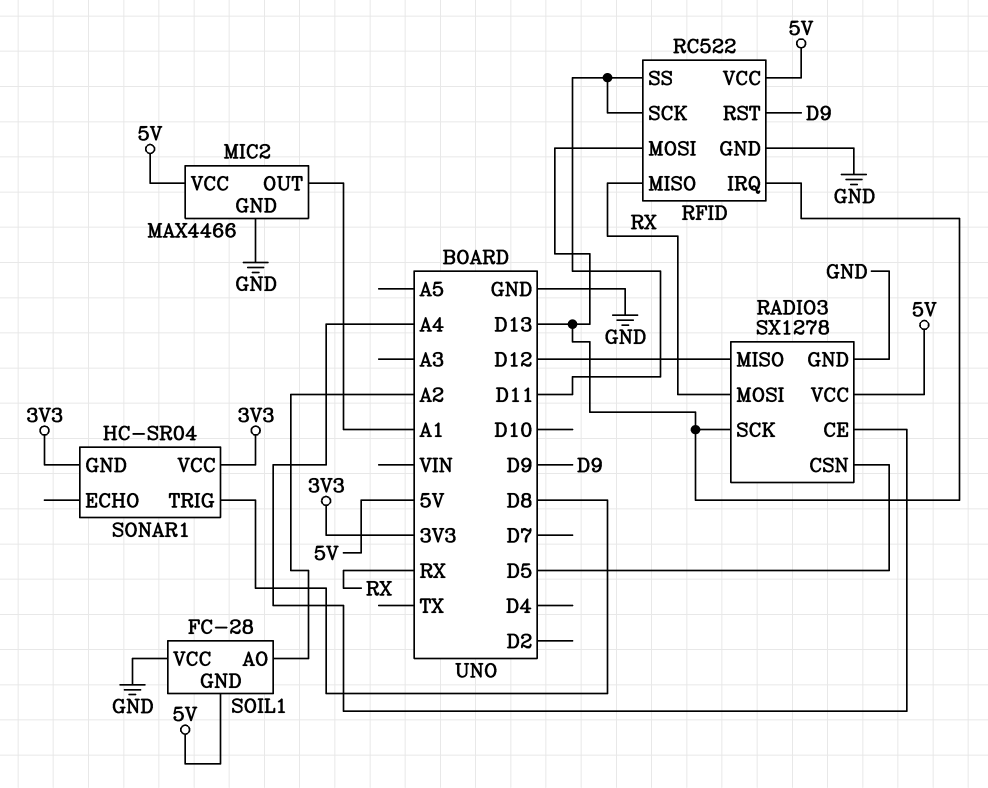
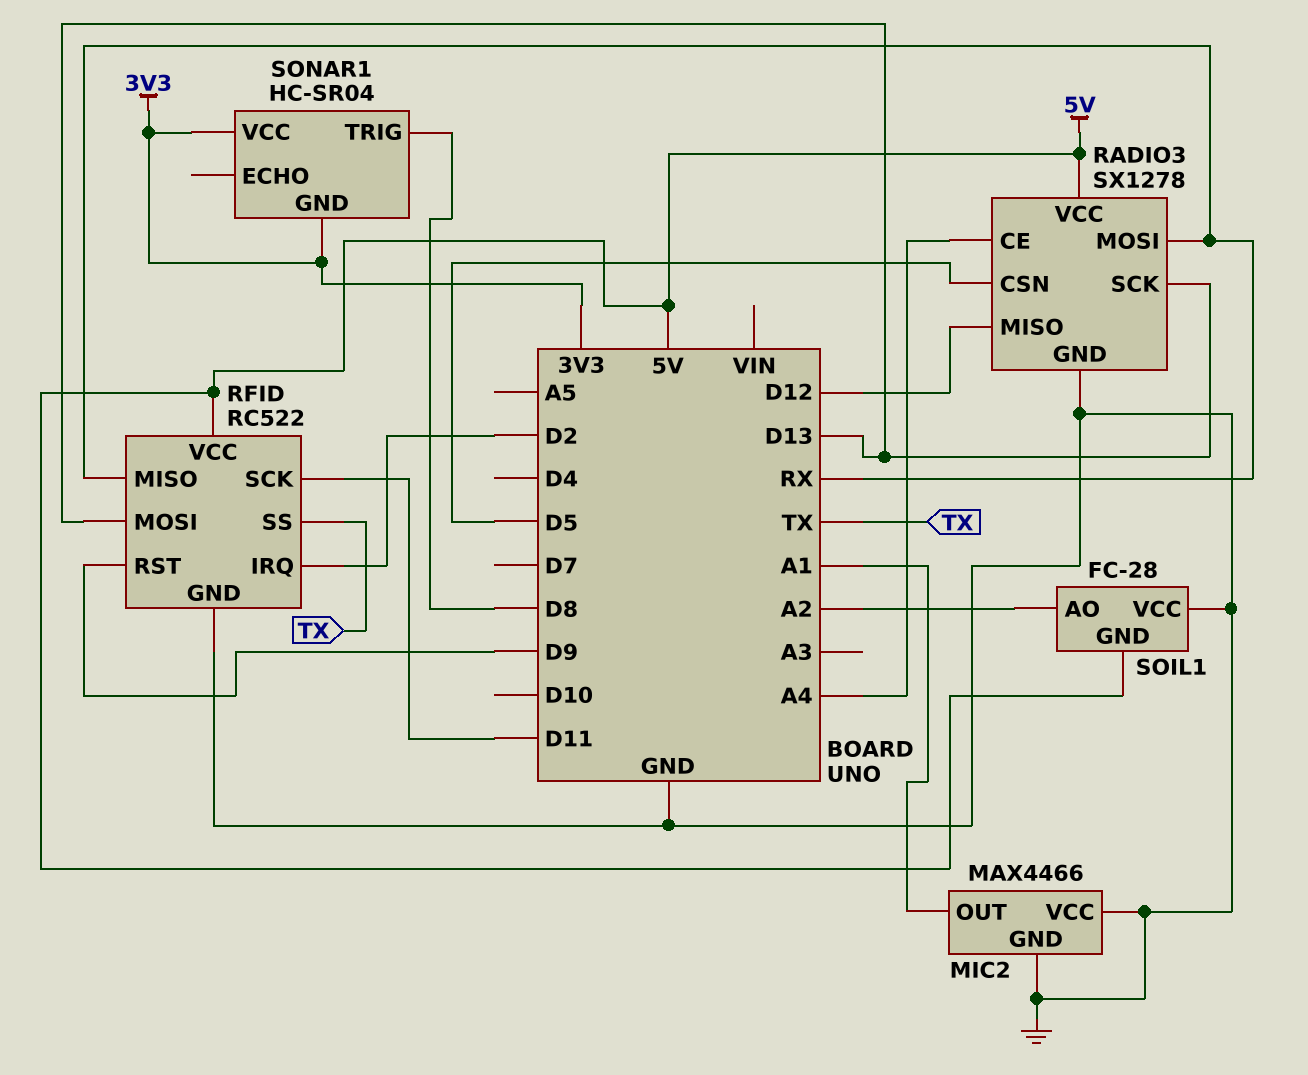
MIC2 pin VCC: 5V -> GND
RFID pin IRQ: D13 -> D2
RFID pin SS: D11 -> TX

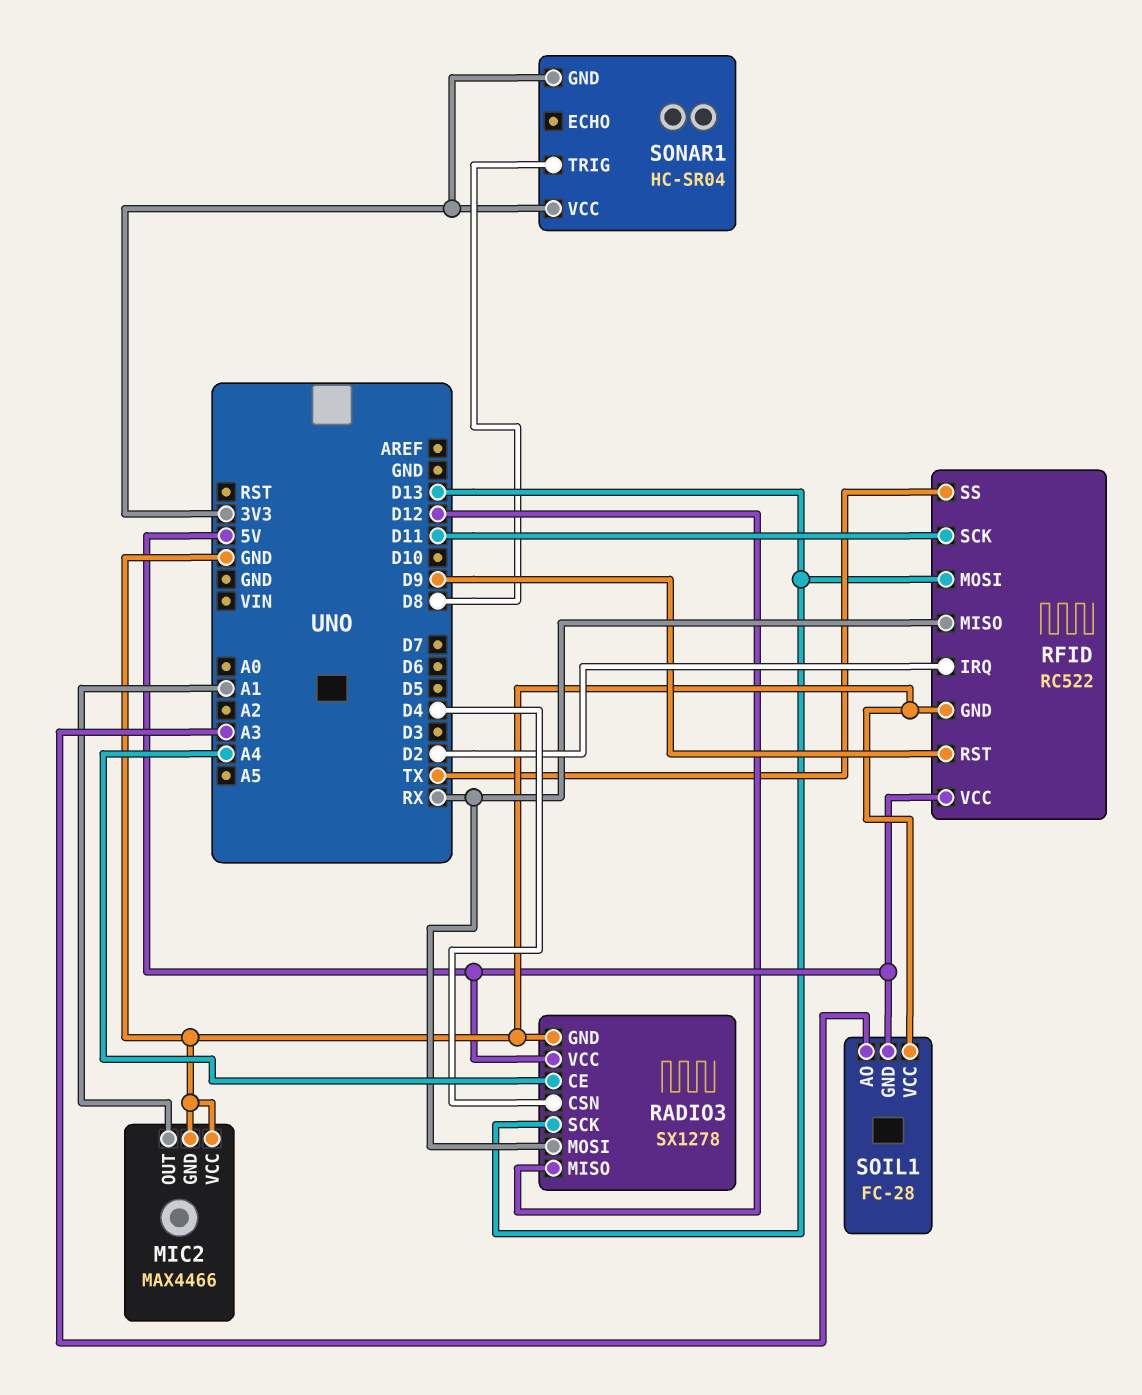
RADIO3 pin CSN: D5 -> D4
SOIL1 pin AO: A2 -> A3

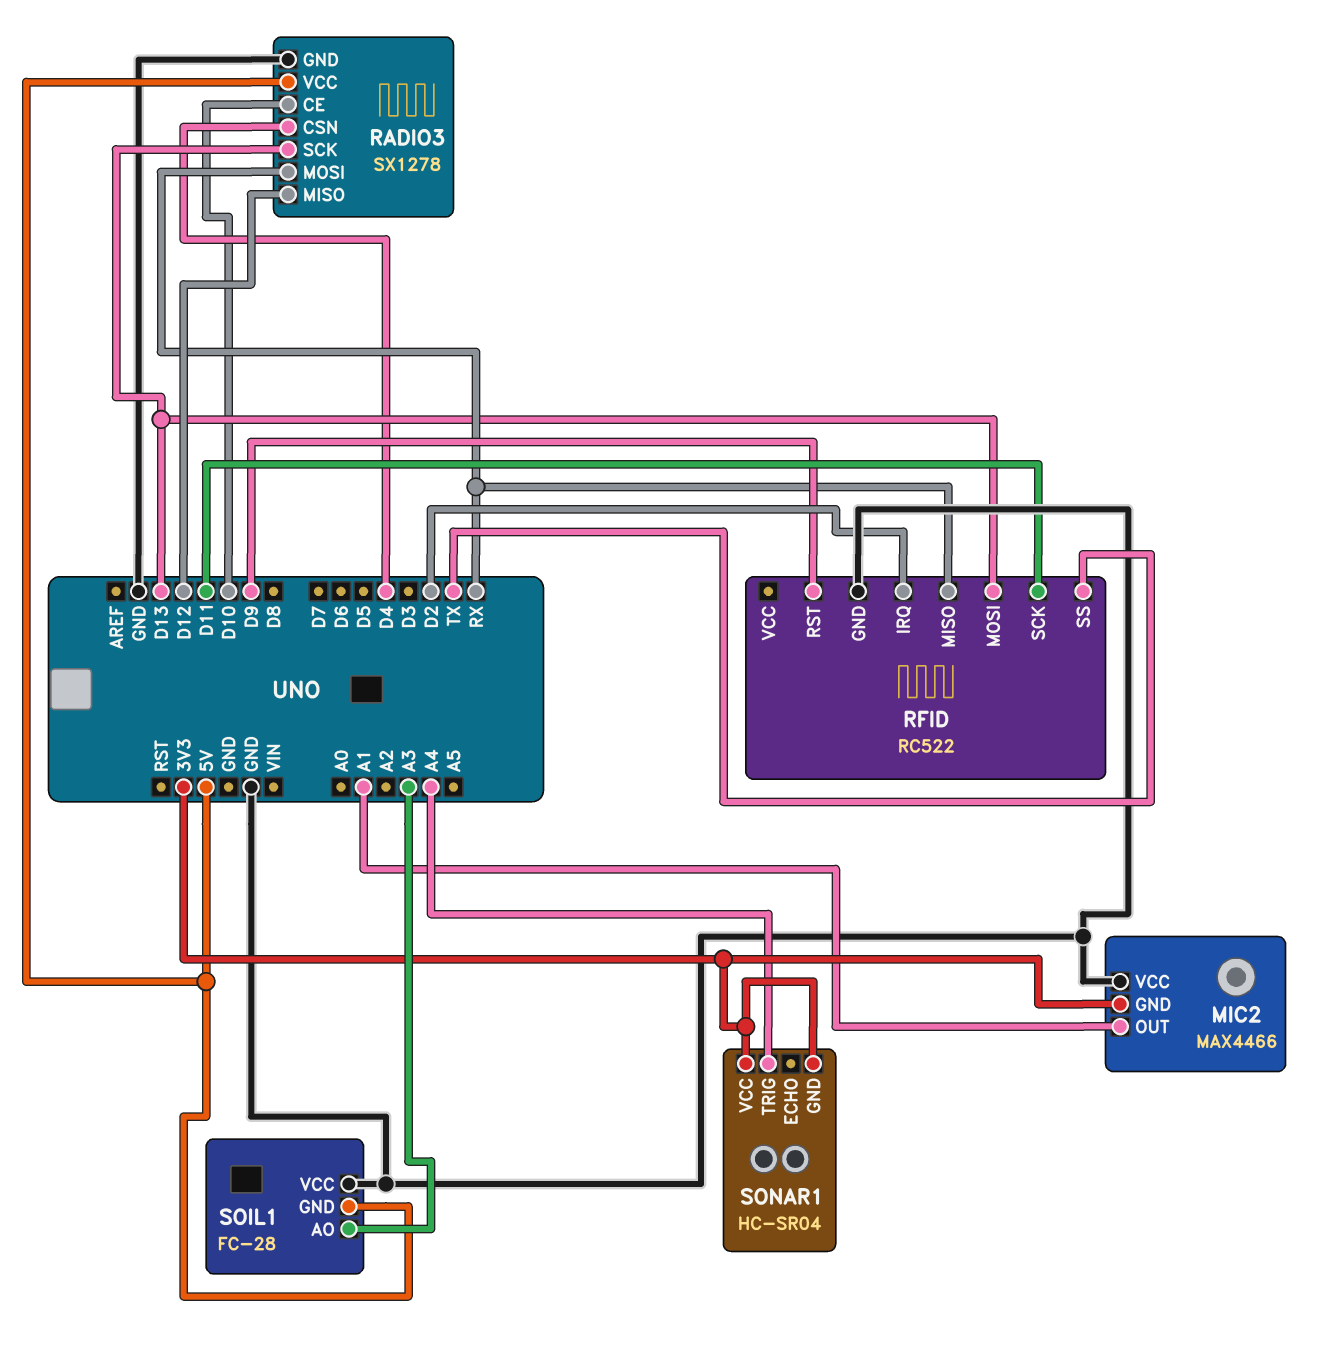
MIC2 pin GND: GND -> 3V3
RADIO3 pin CE: A4 -> D10
RFID pin VCC: 5V -> none
SONAR1 pin TRIG: D8 -> A4

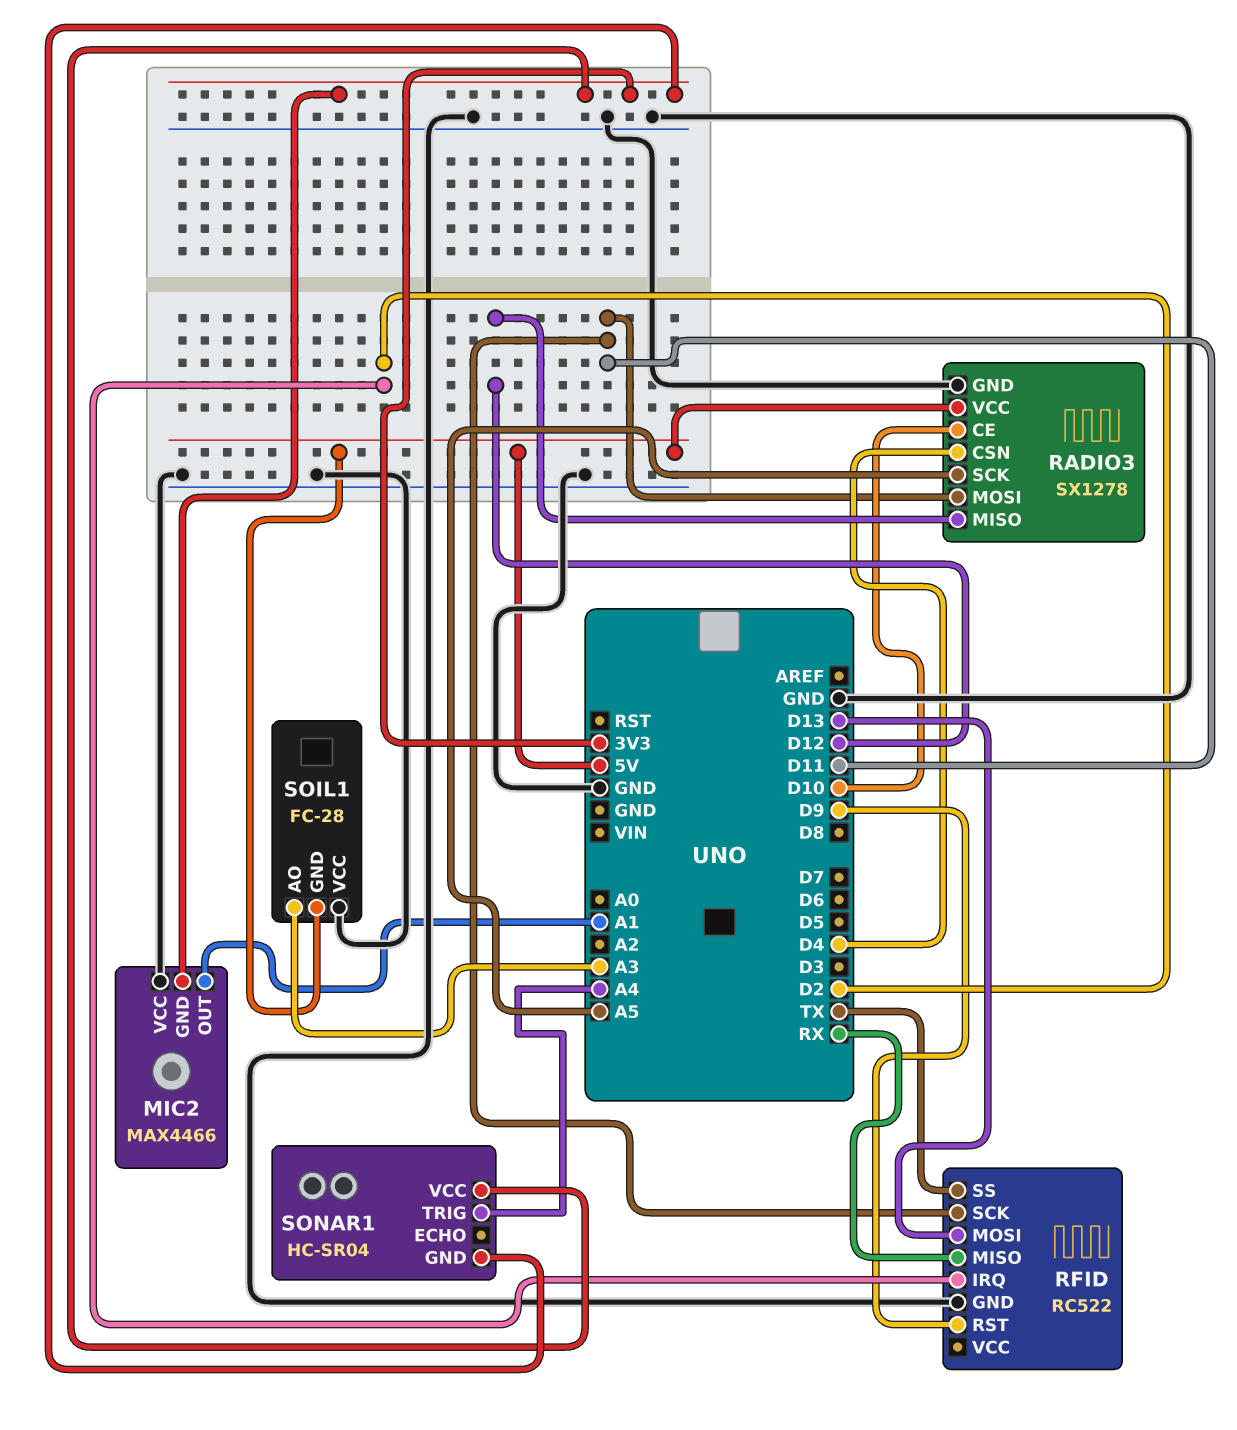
RADIO3 pin MOSI: RX -> D11
RADIO3 pin SCK: D13 -> A5

